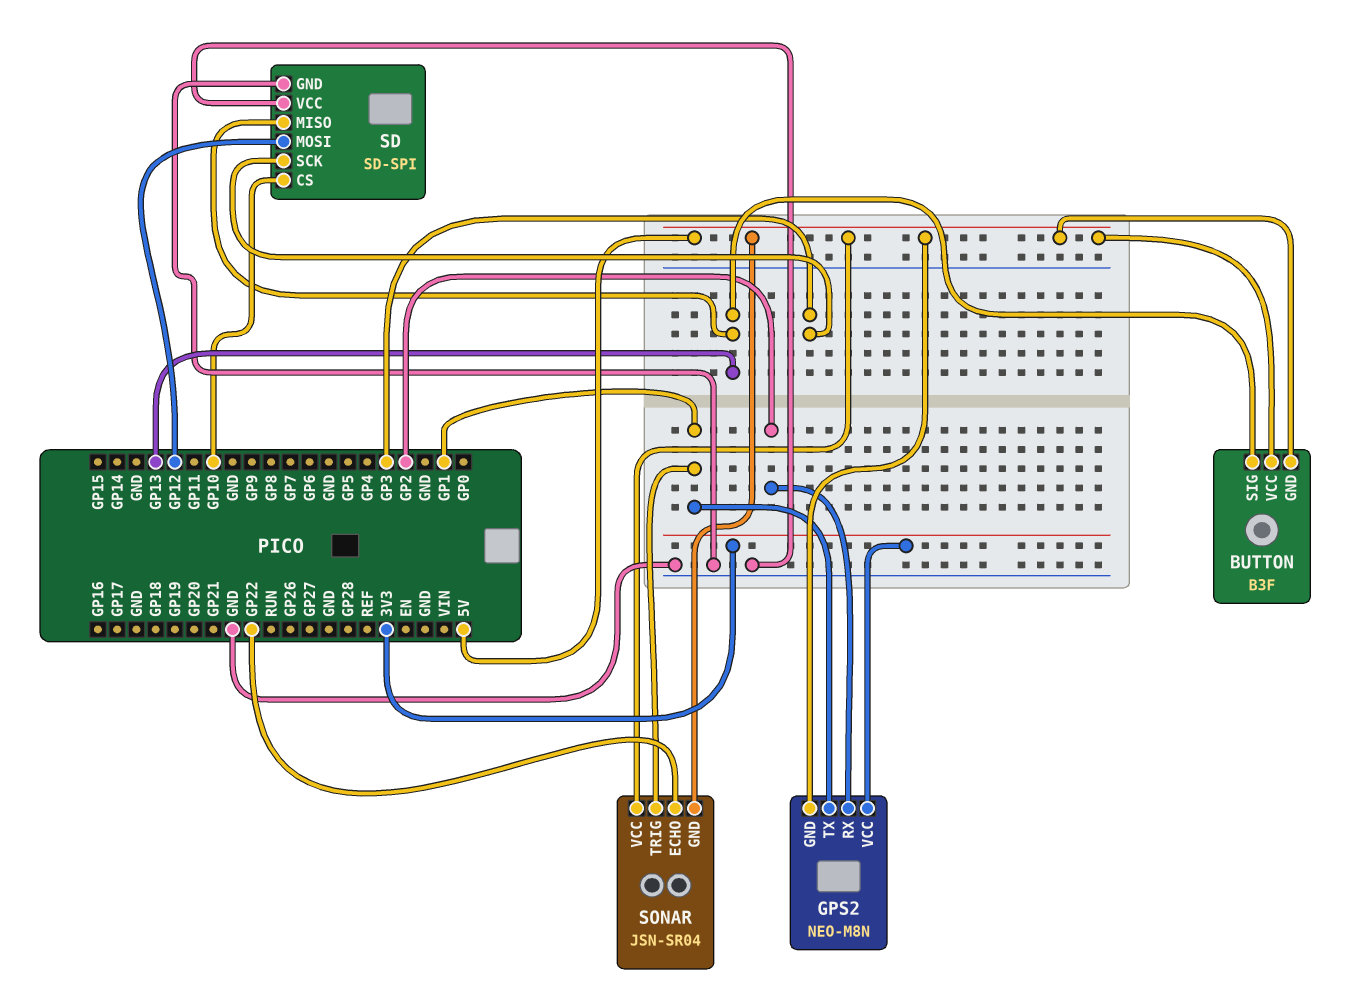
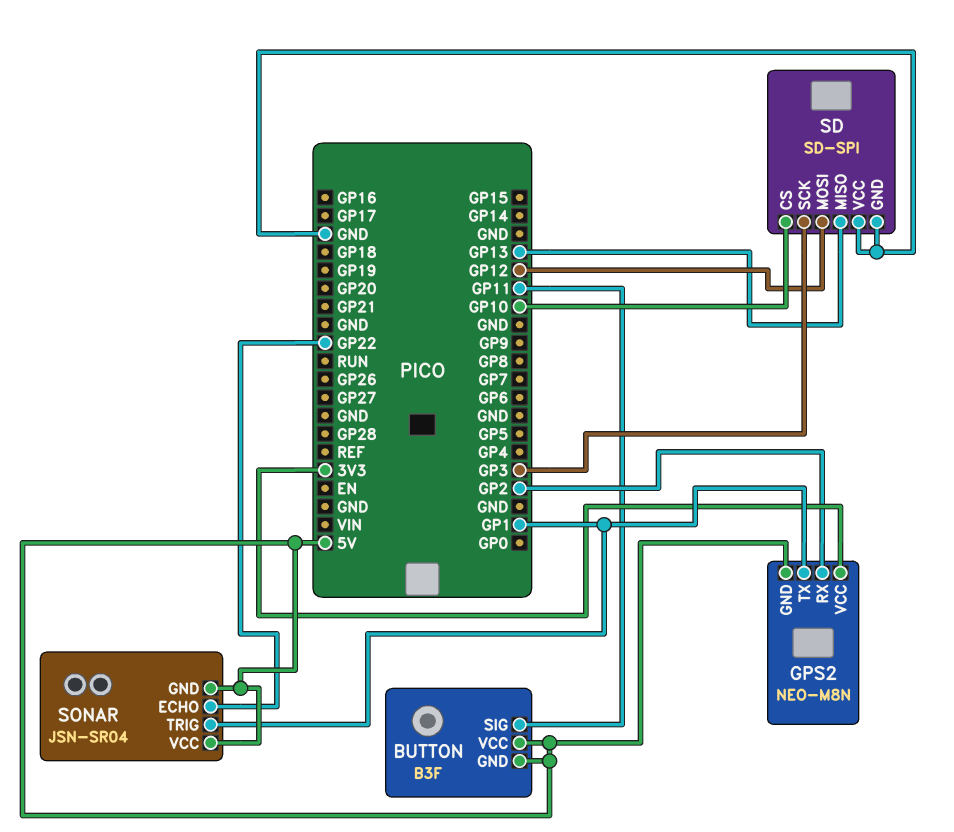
BUTTON pin SIG: GP13 -> GP11

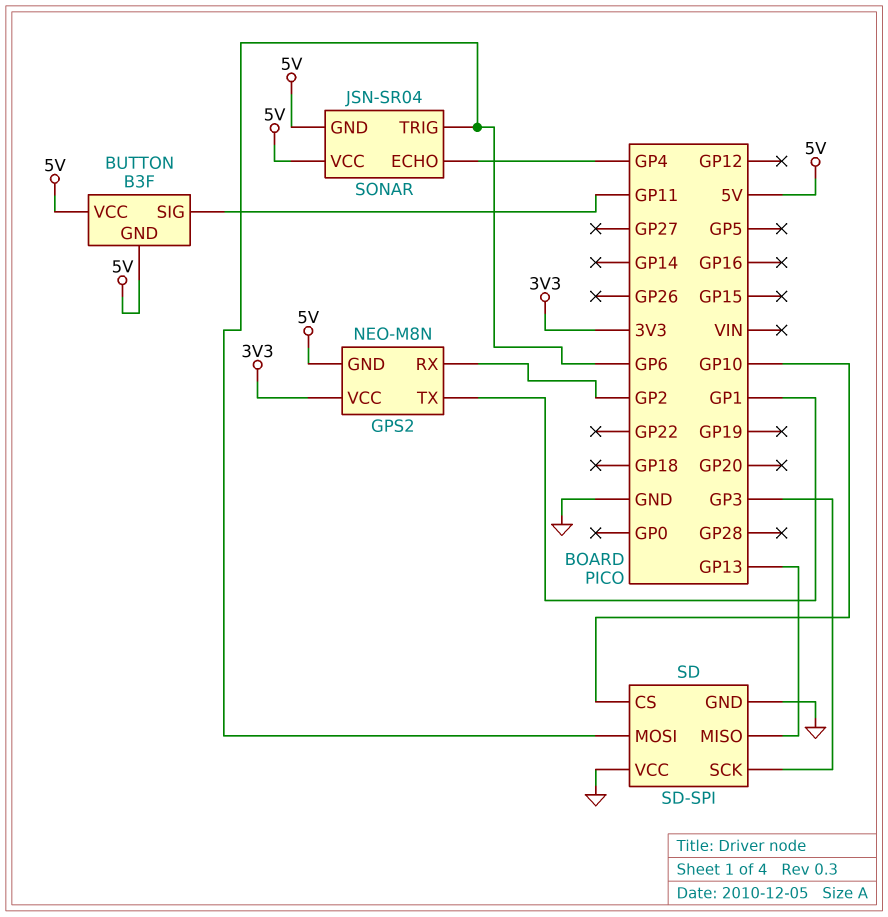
SD pin MOSI: GP12 -> GP6
SONAR pin ECHO: GP22 -> GP4
SONAR pin TRIG: GP1 -> GP6

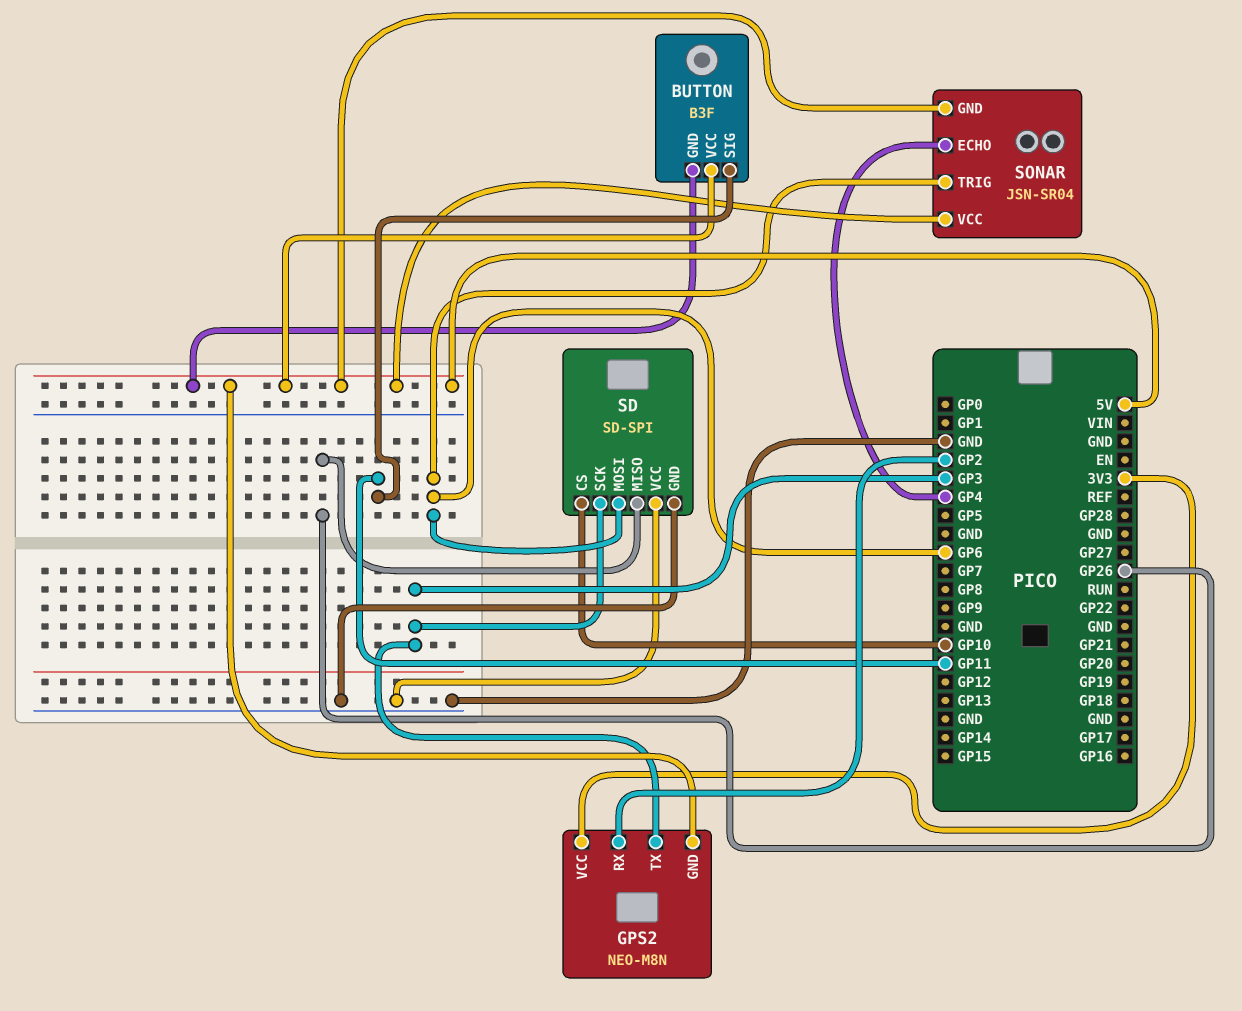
GPS2 pin TX: GP1 -> GP3
SD pin MISO: GP13 -> GP26

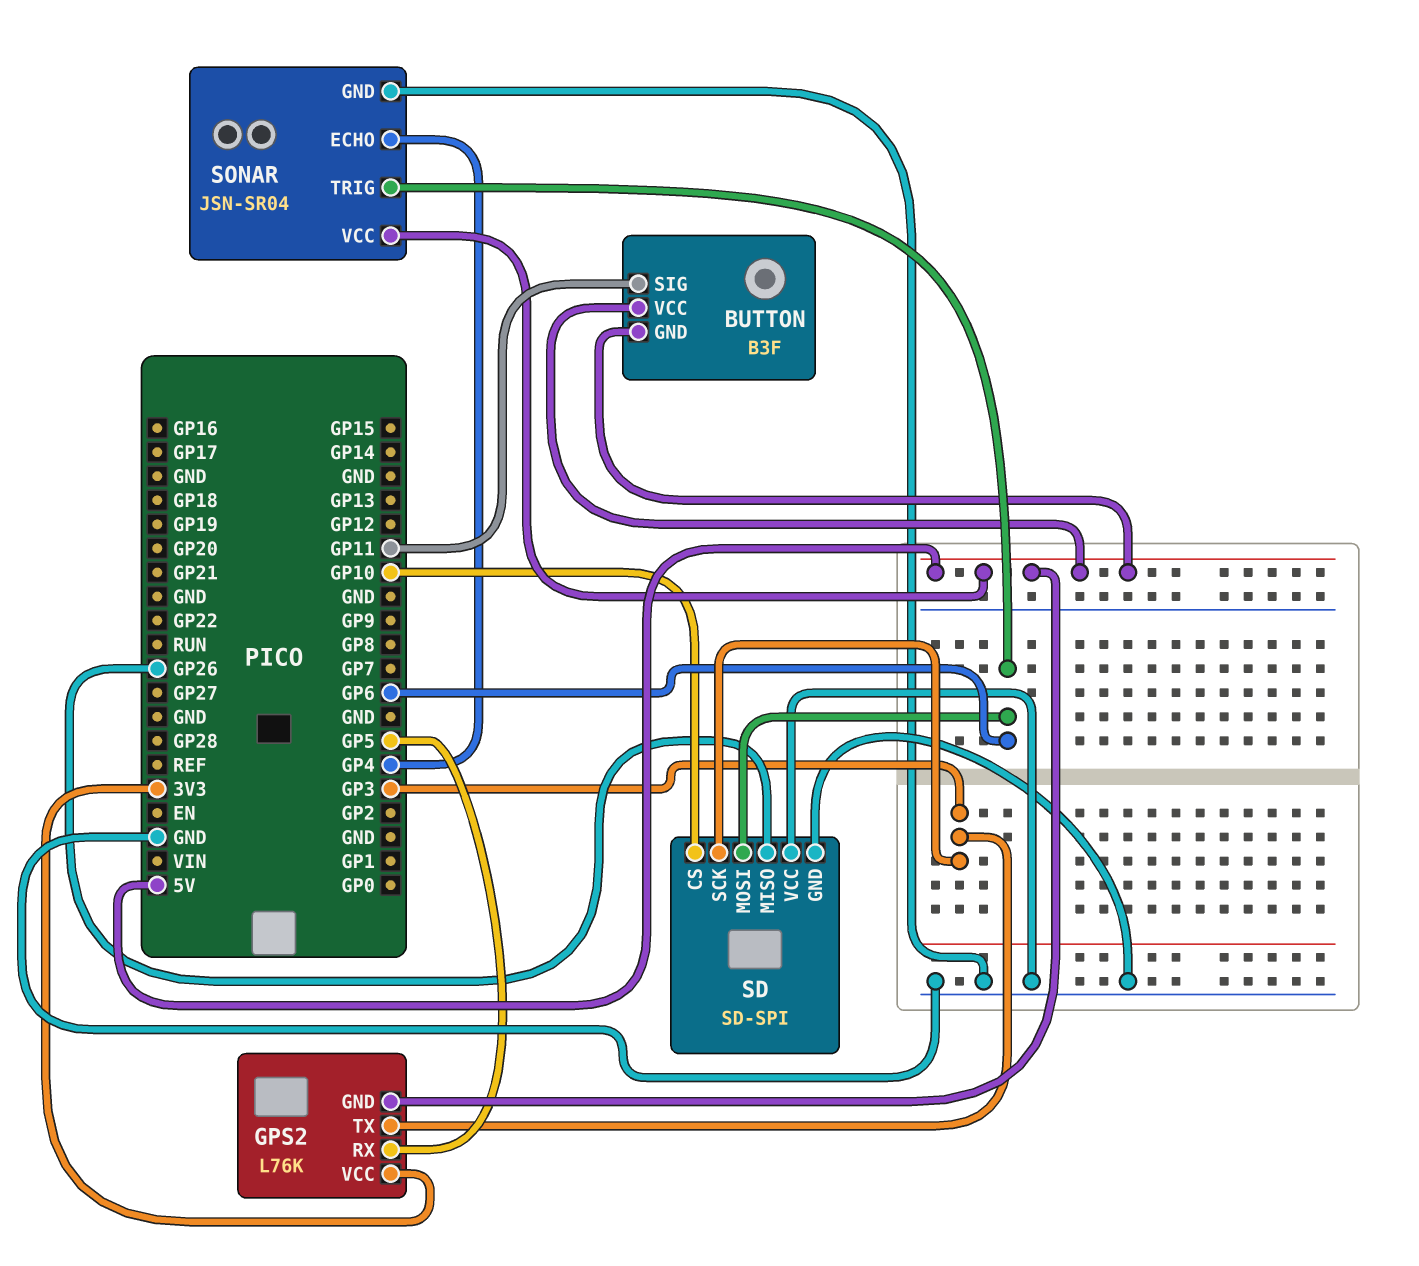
GPS2: NEO-M8N -> L76K
GPS2 pin RX: GP2 -> GP5
SONAR pin GND: 5V -> GND

